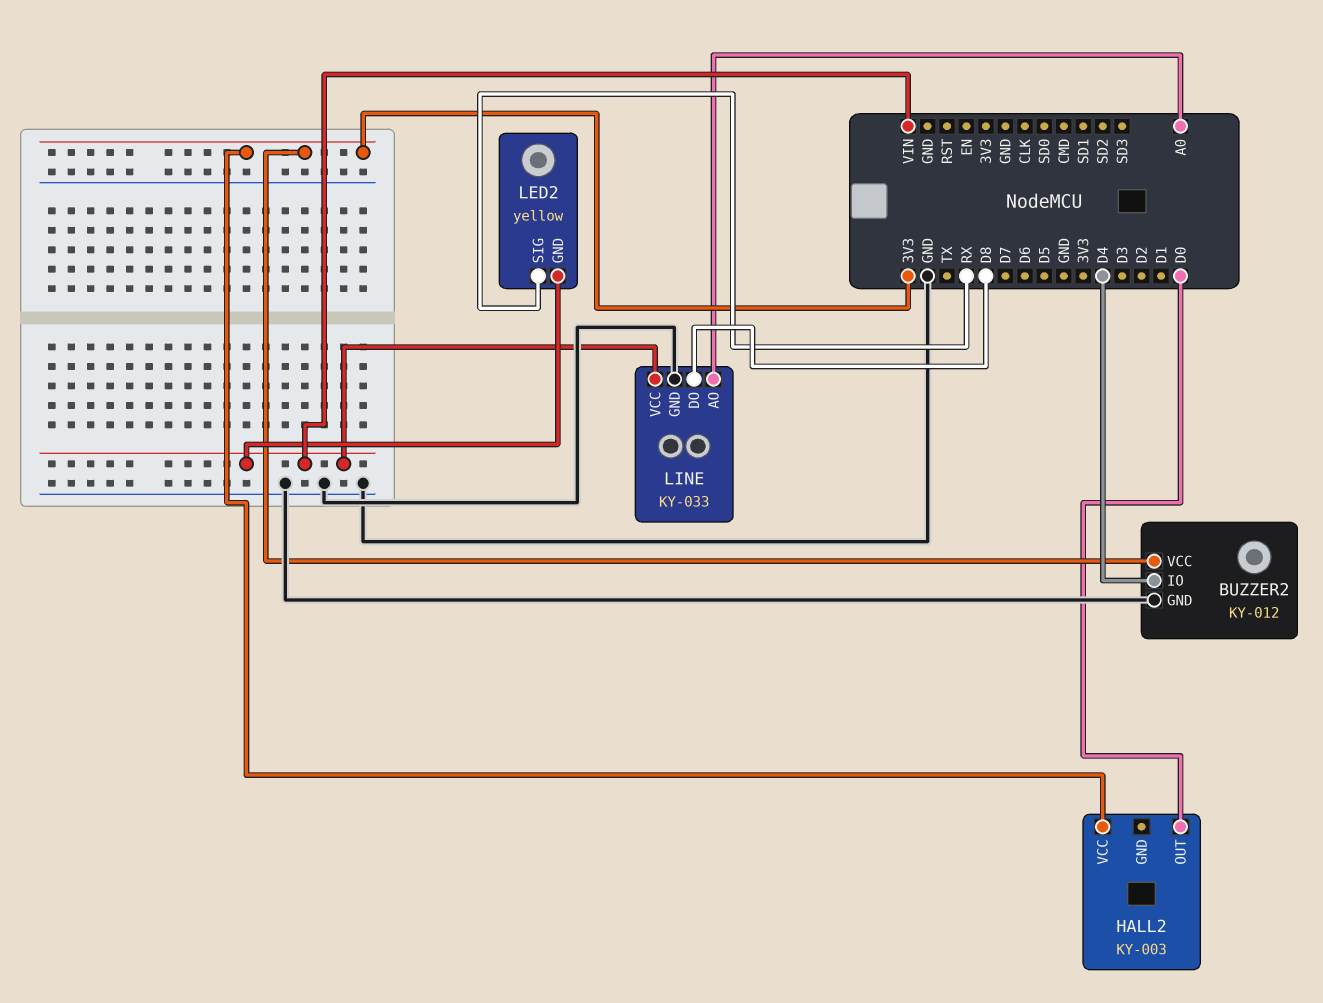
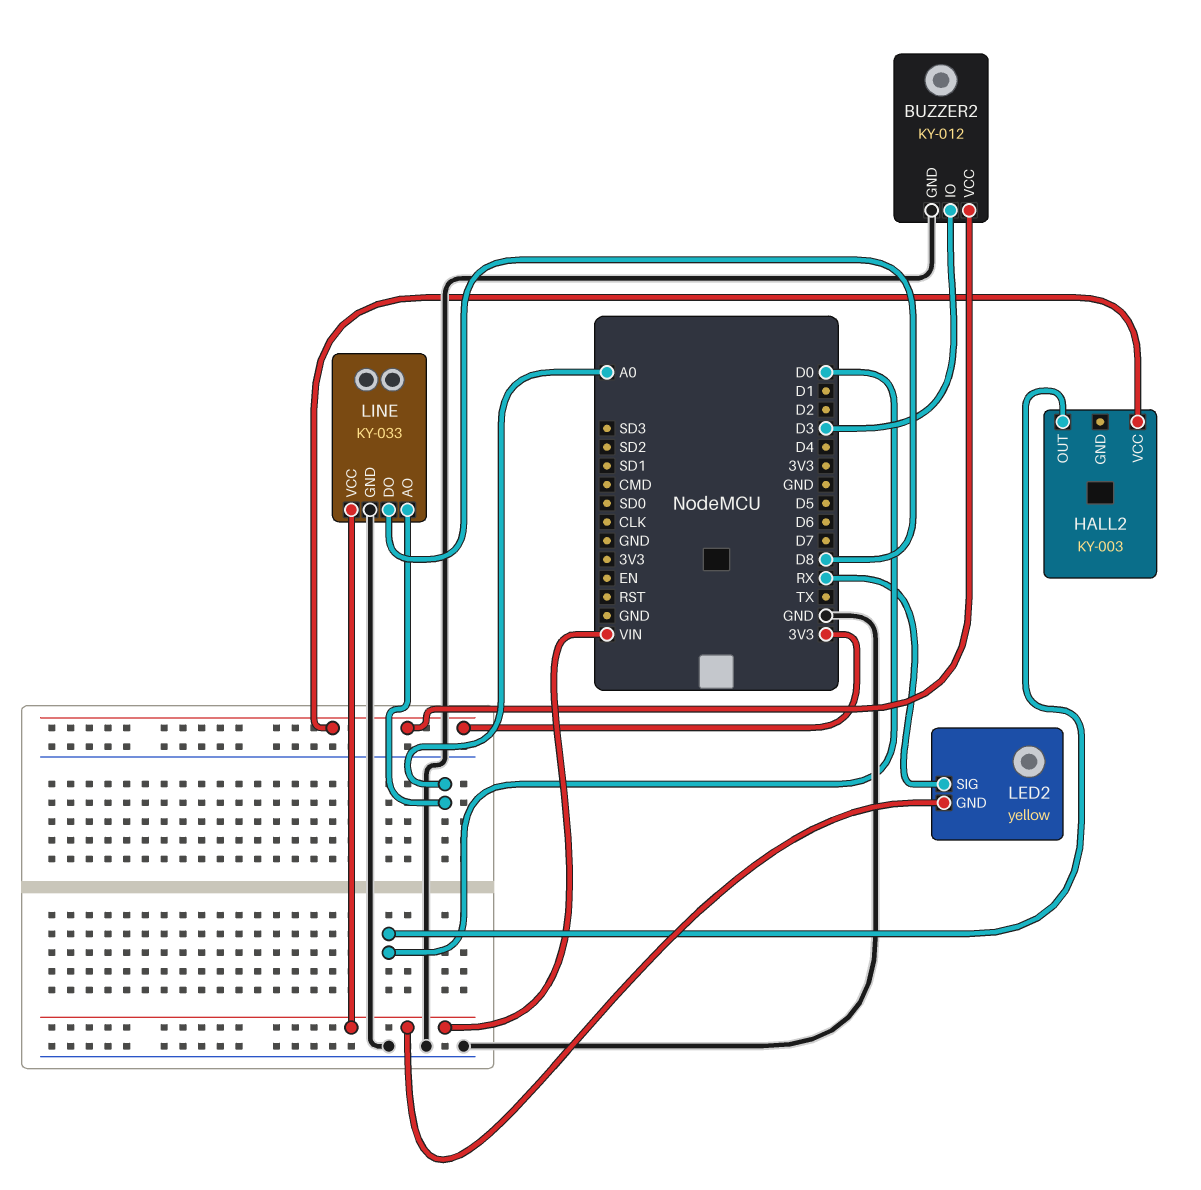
BUZZER2 pin IO: D4 -> D3

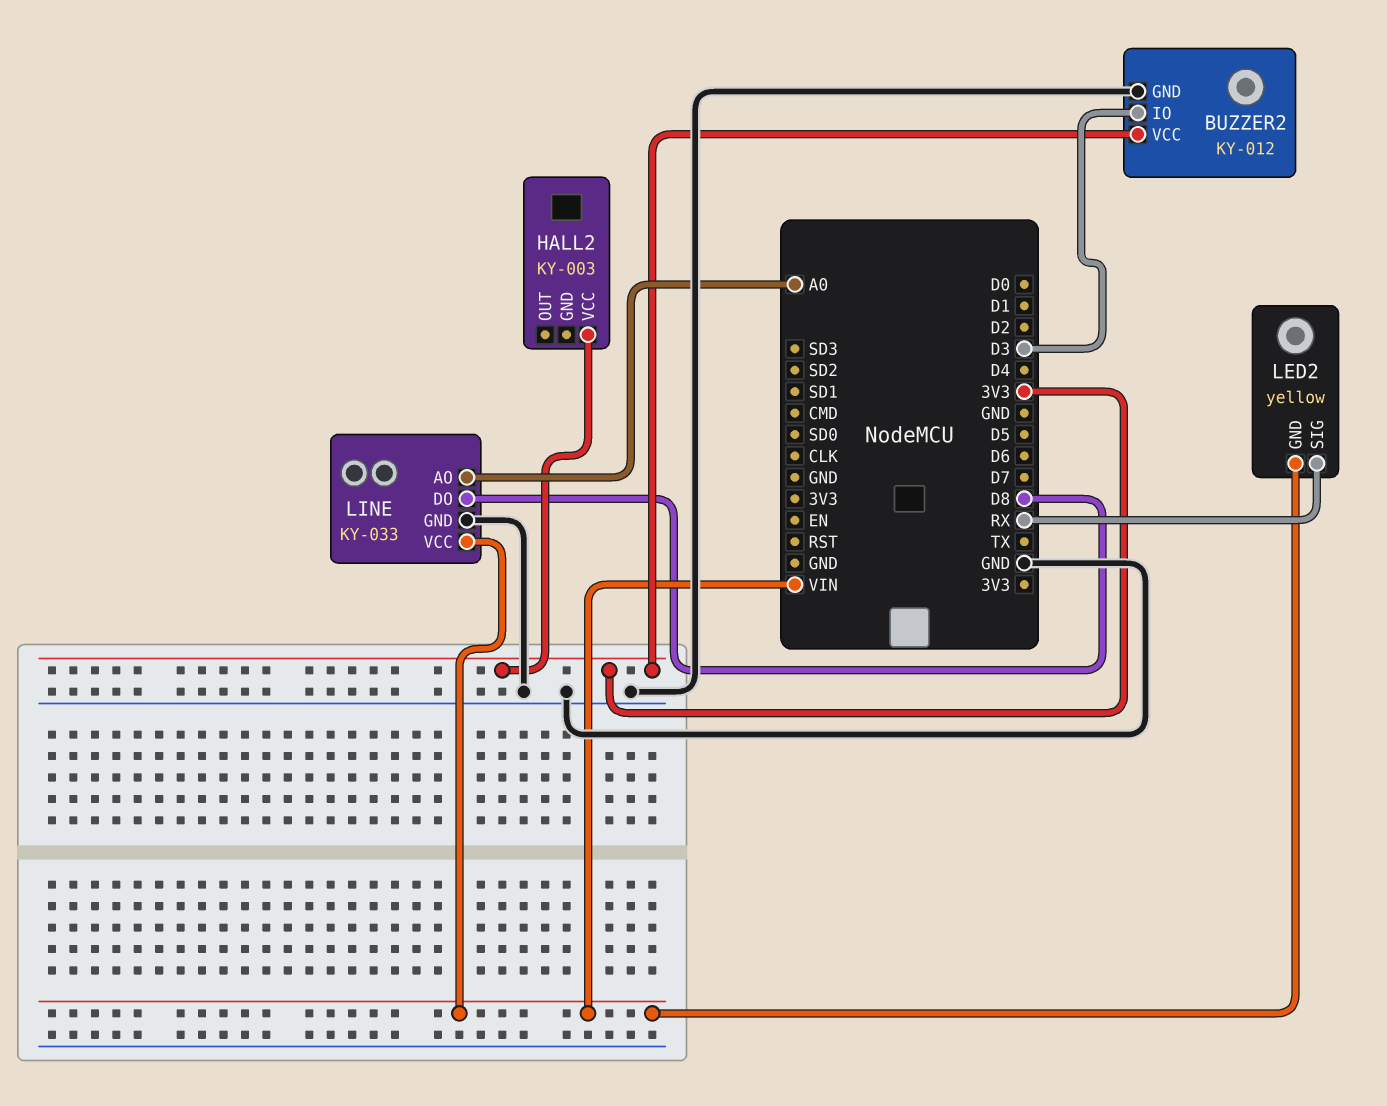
HALL2 pin OUT: D0 -> none

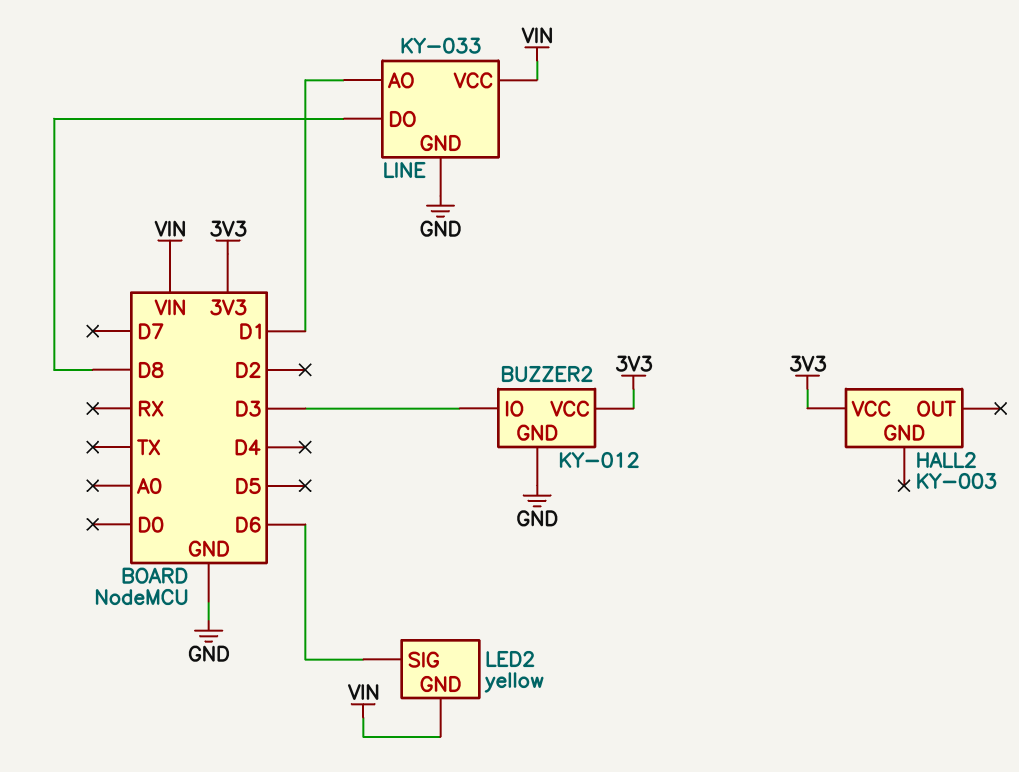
LED2 pin SIG: RX -> D6
LINE pin AO: A0 -> D1

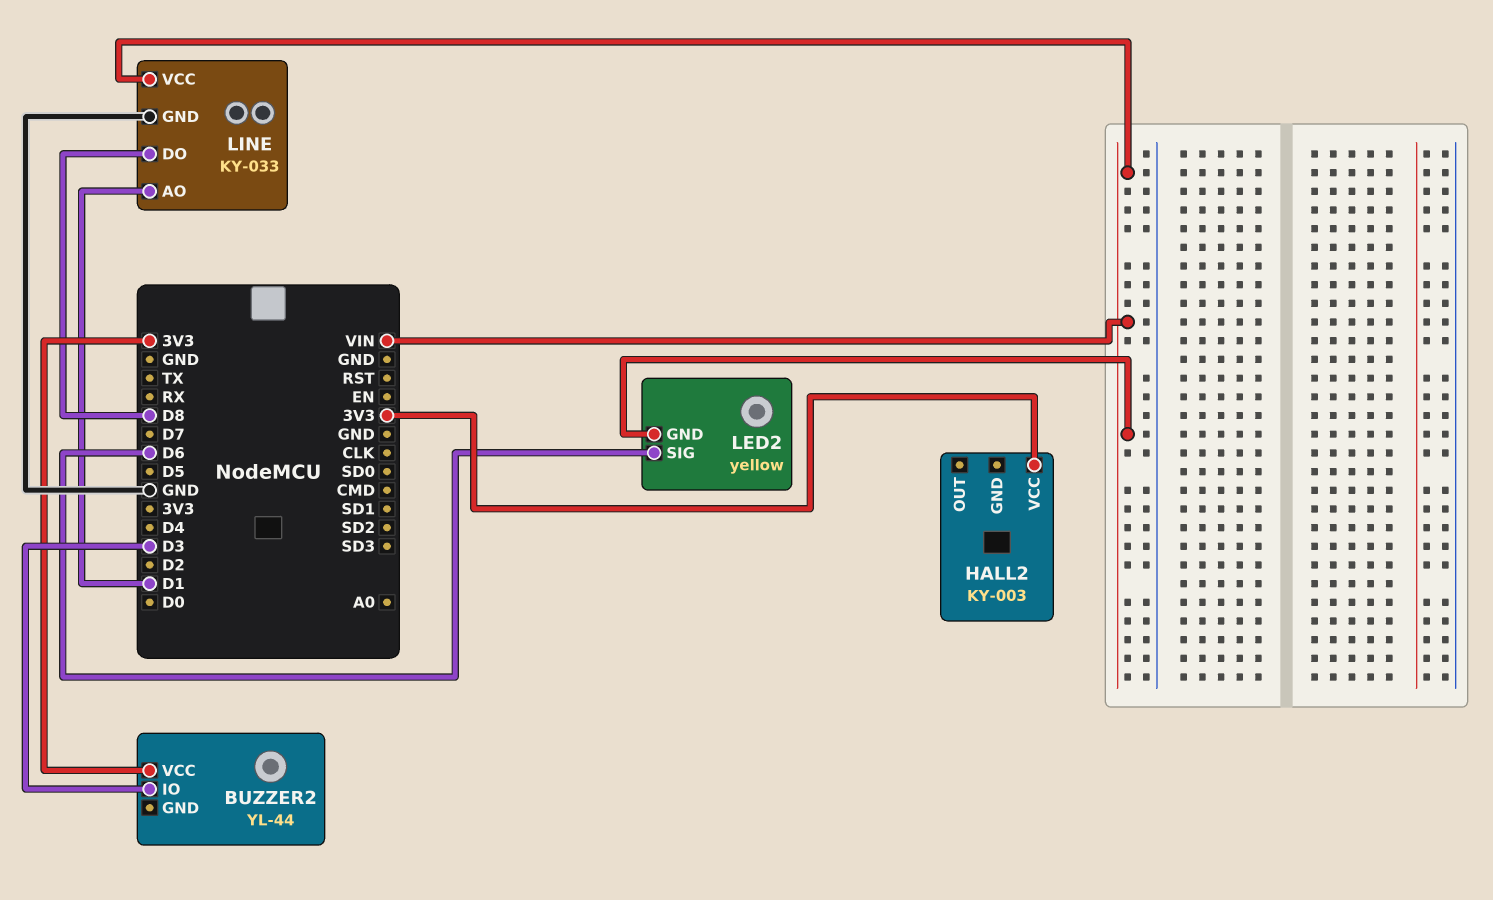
BUZZER2: KY-012 -> YL-44
BUZZER2 pin GND: GND -> none

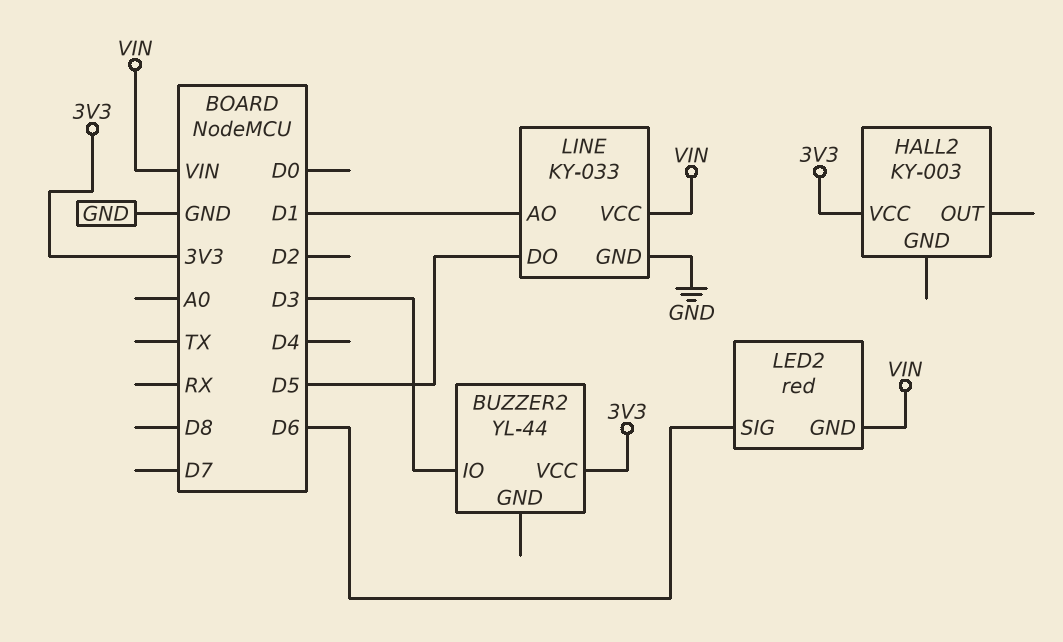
LED2: yellow -> red
LINE pin DO: D8 -> D5

